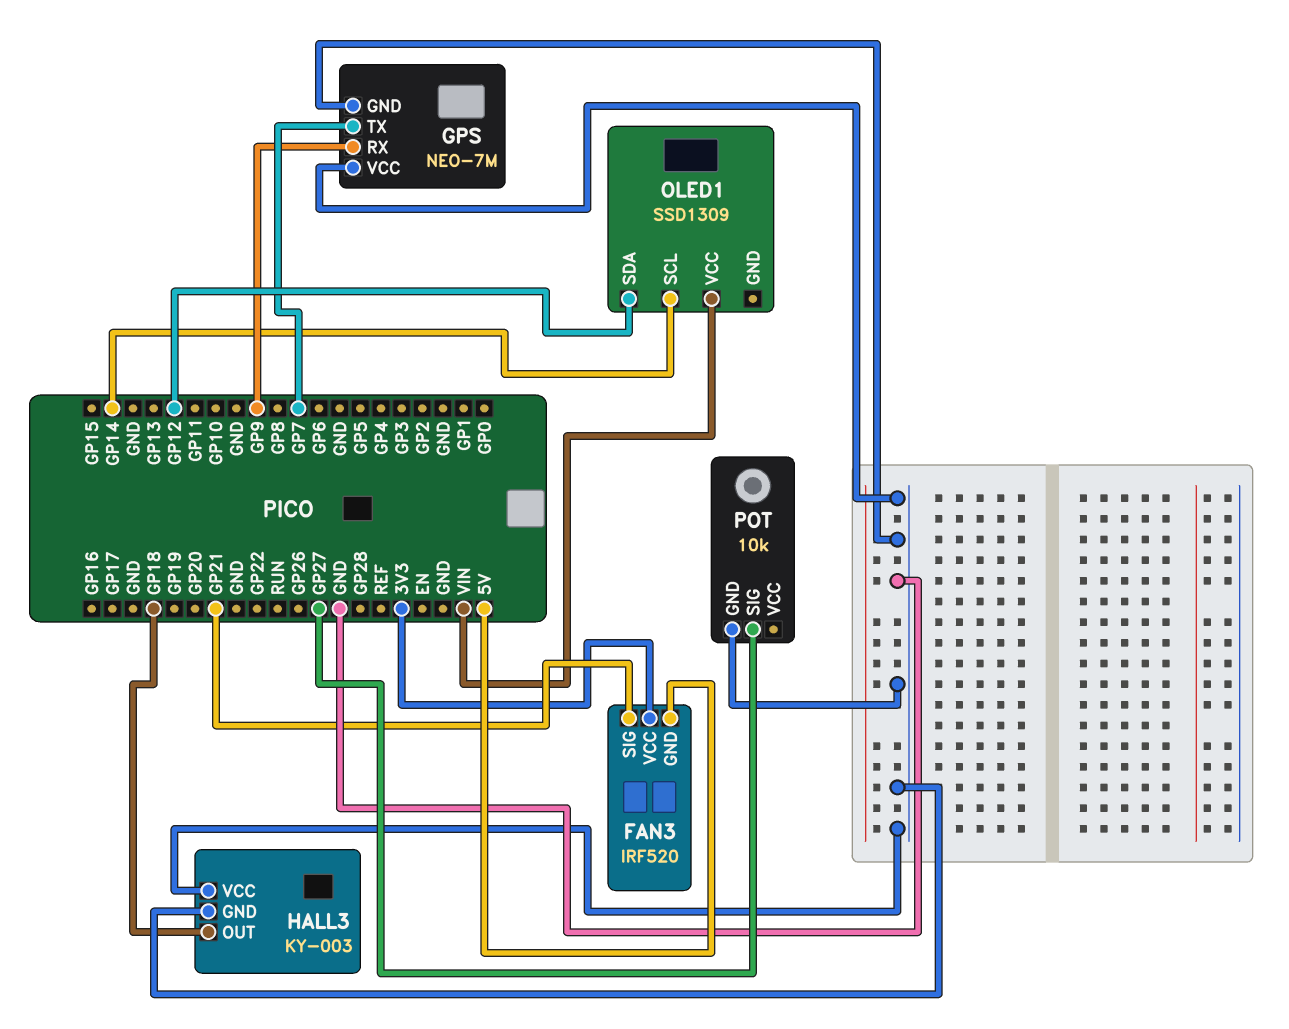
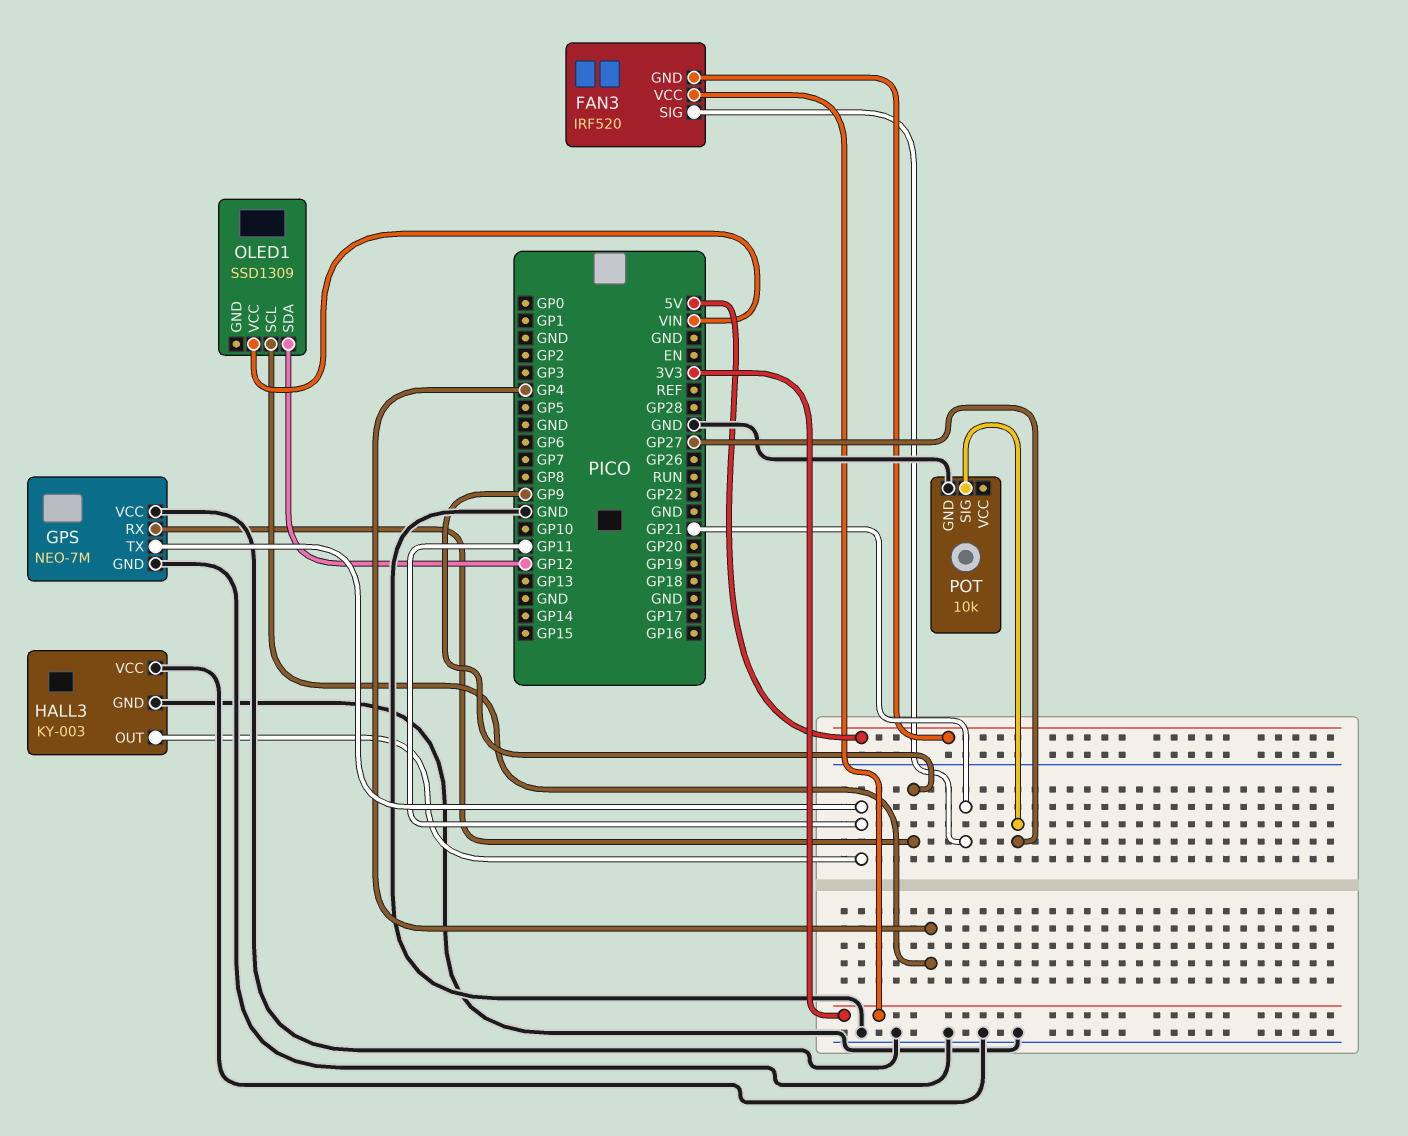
GPS pin TX: GP7 -> GP11
HALL3 pin OUT: GP18 -> GP11
OLED1 pin SCL: GP14 -> GP4

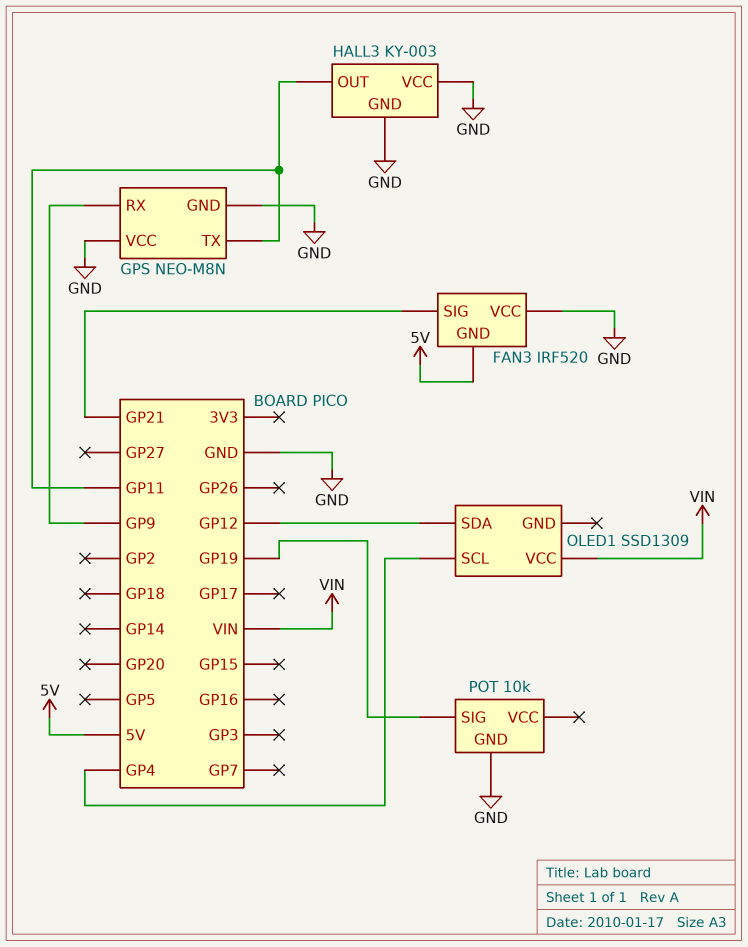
FAN3 pin VCC: 3V3 -> GND
GPS: NEO-7M -> NEO-M8N
POT pin SIG: GP27 -> GP19

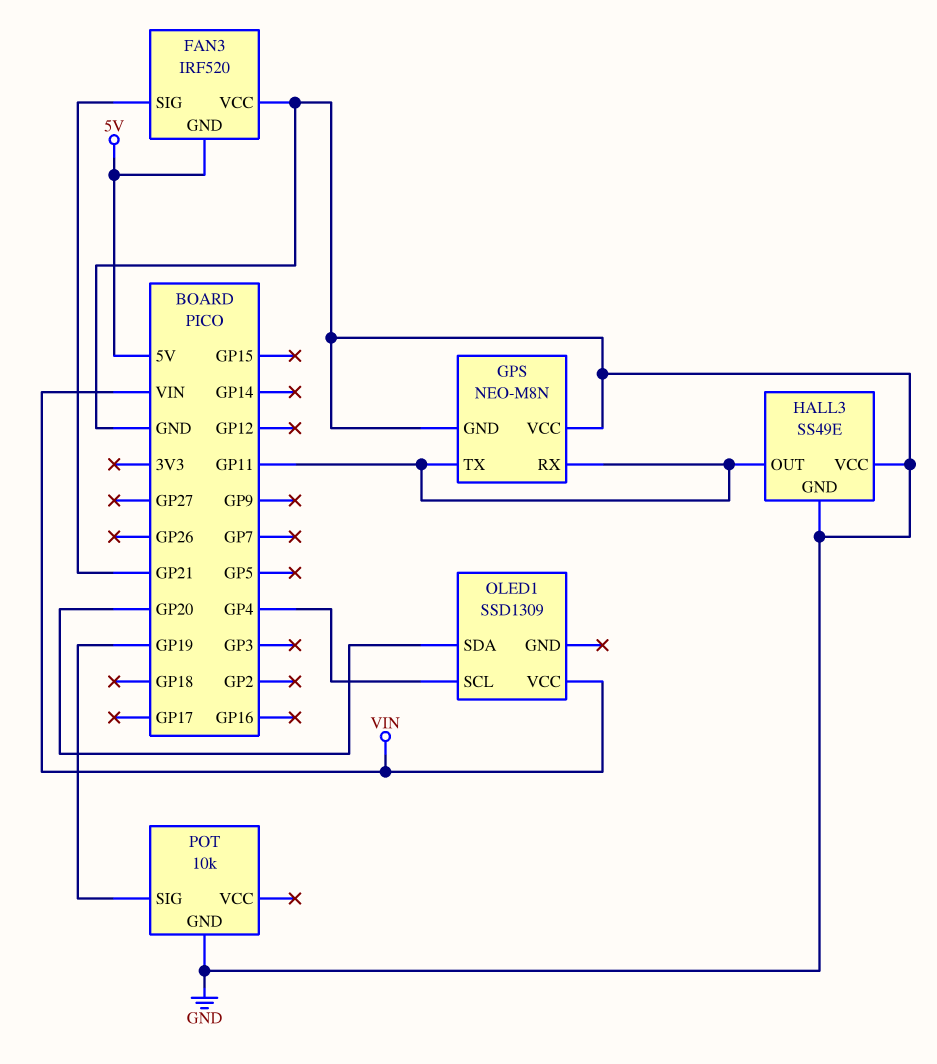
GPS pin RX: GP9 -> GP11
HALL3: KY-003 -> SS49E
OLED1 pin SDA: GP12 -> GP20

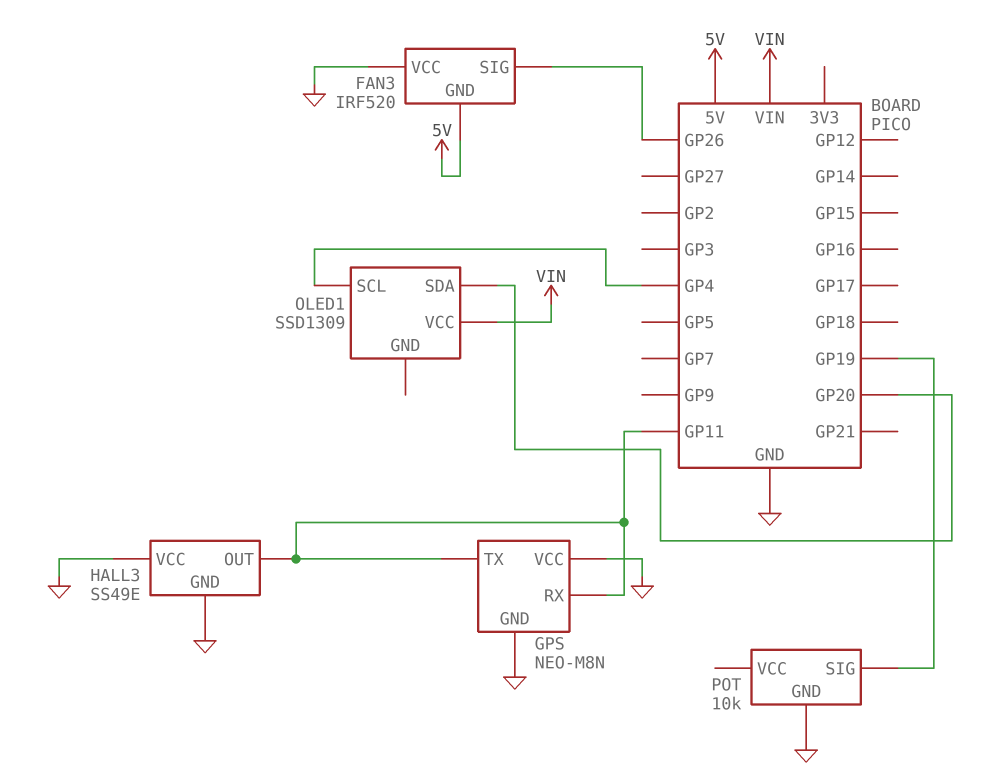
FAN3 pin SIG: GP21 -> GP26

